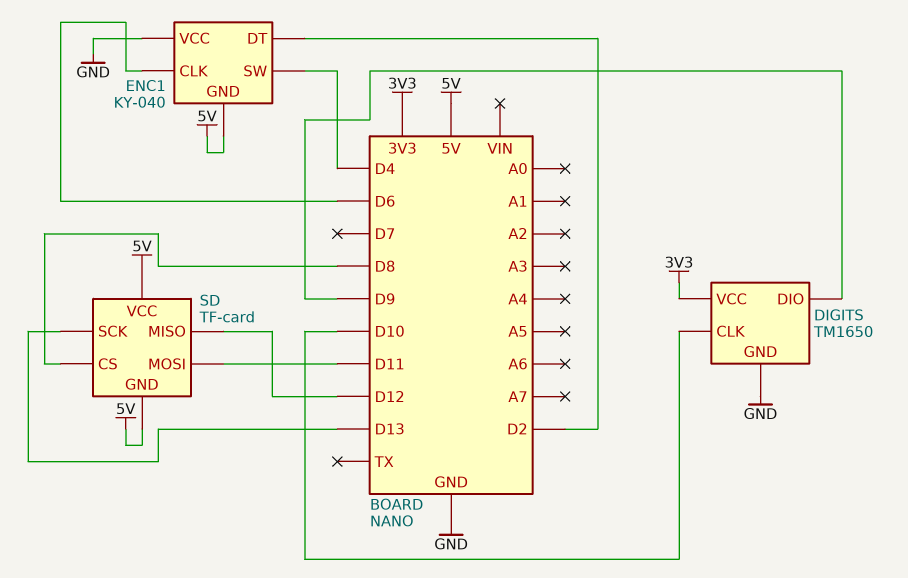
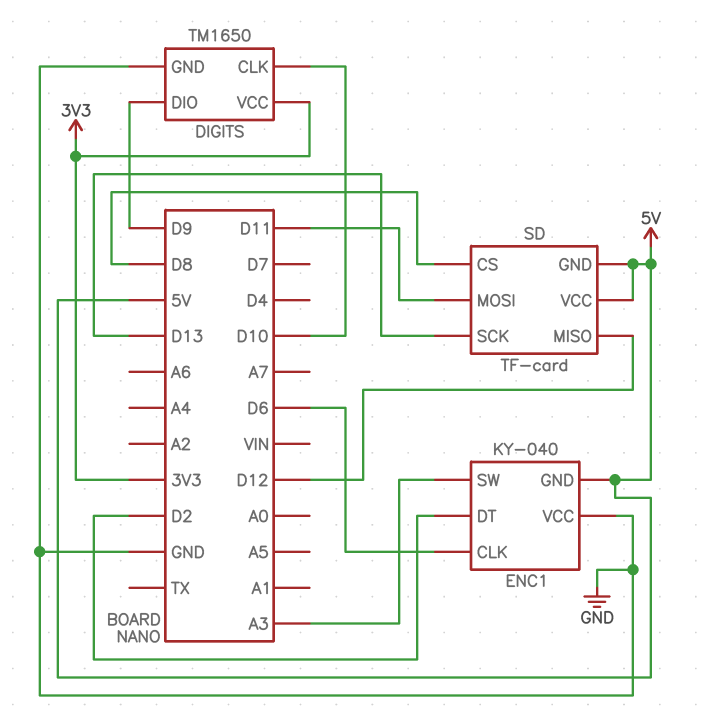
ENC1 pin SW: D4 -> A3

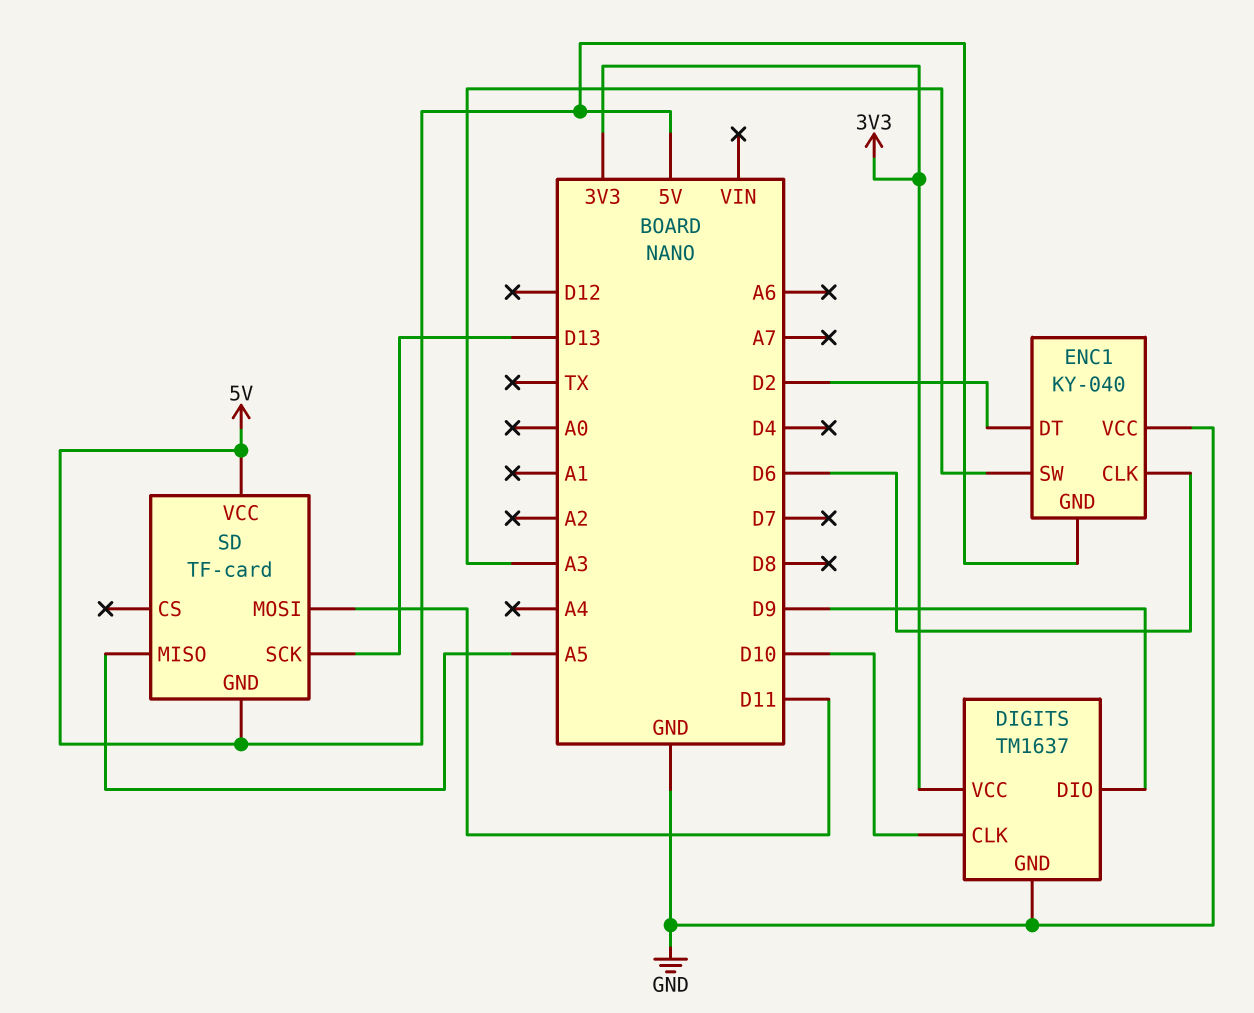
DIGITS: TM1650 -> TM1637
SD pin CS: D8 -> none
SD pin MISO: D12 -> A5

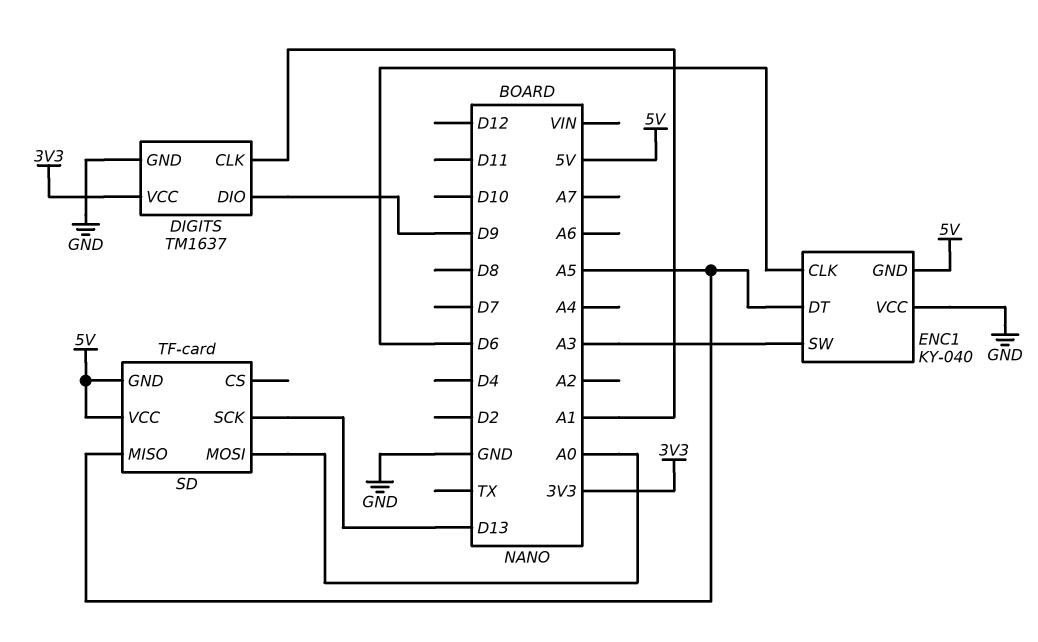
DIGITS pin CLK: D10 -> A1
ENC1 pin DT: D2 -> A5
SD pin MOSI: D11 -> A0

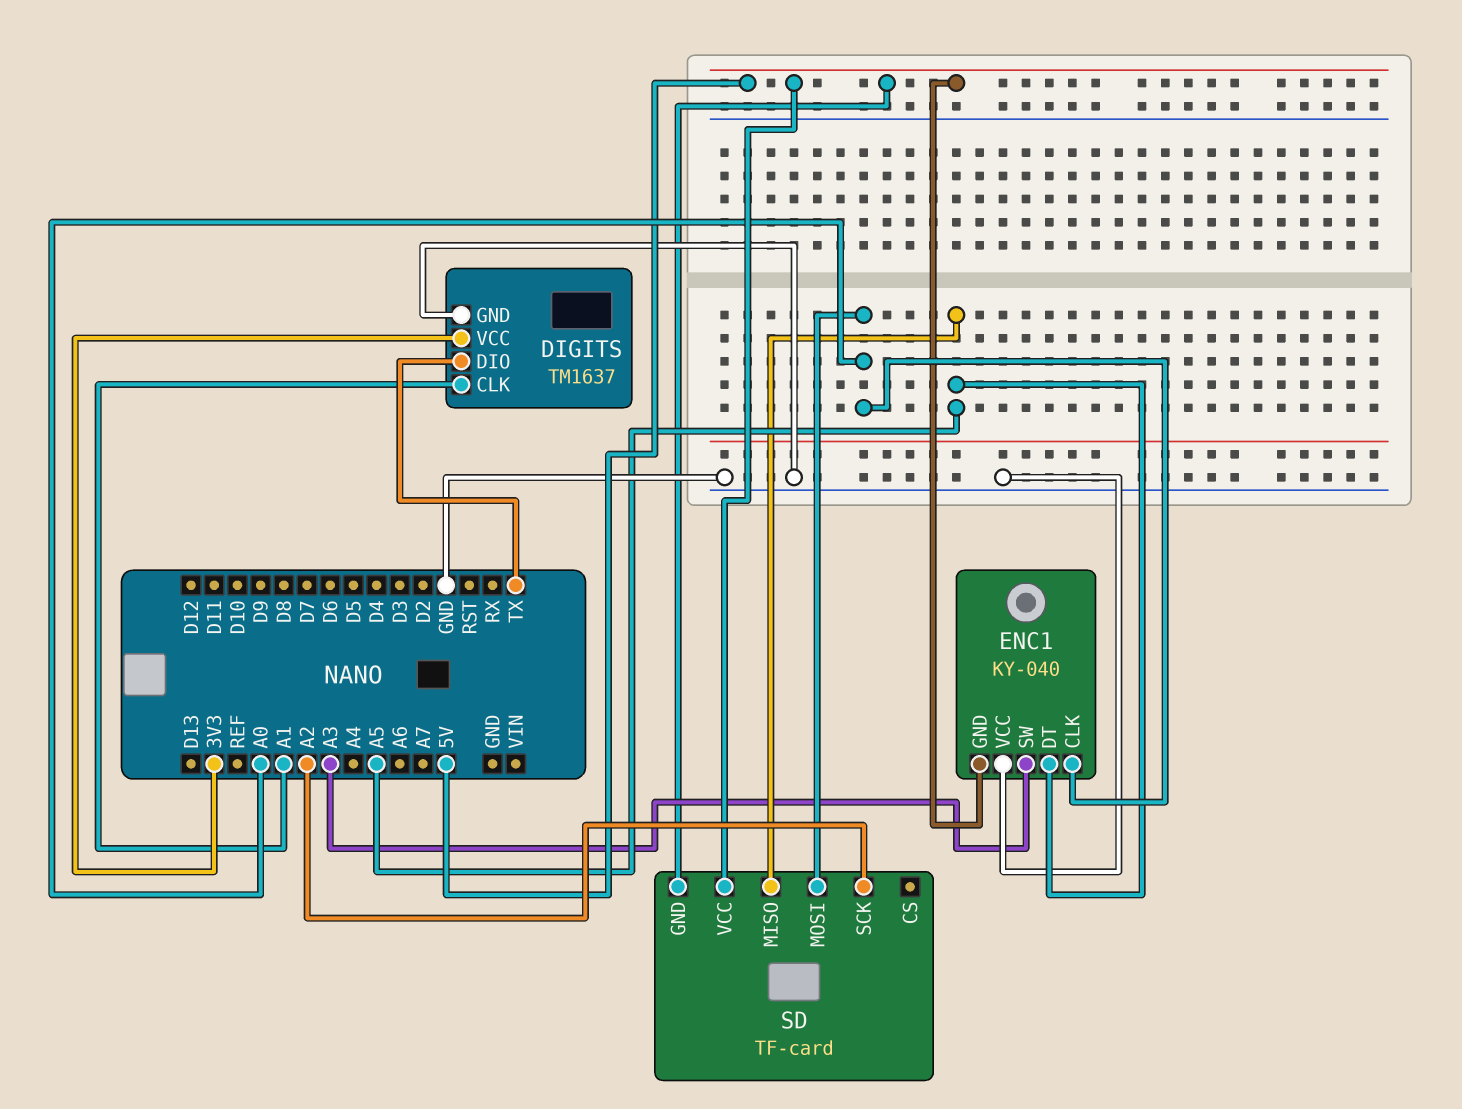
DIGITS pin DIO: D9 -> TX
ENC1 pin CLK: D6 -> A0
SD pin SCK: D13 -> A2

